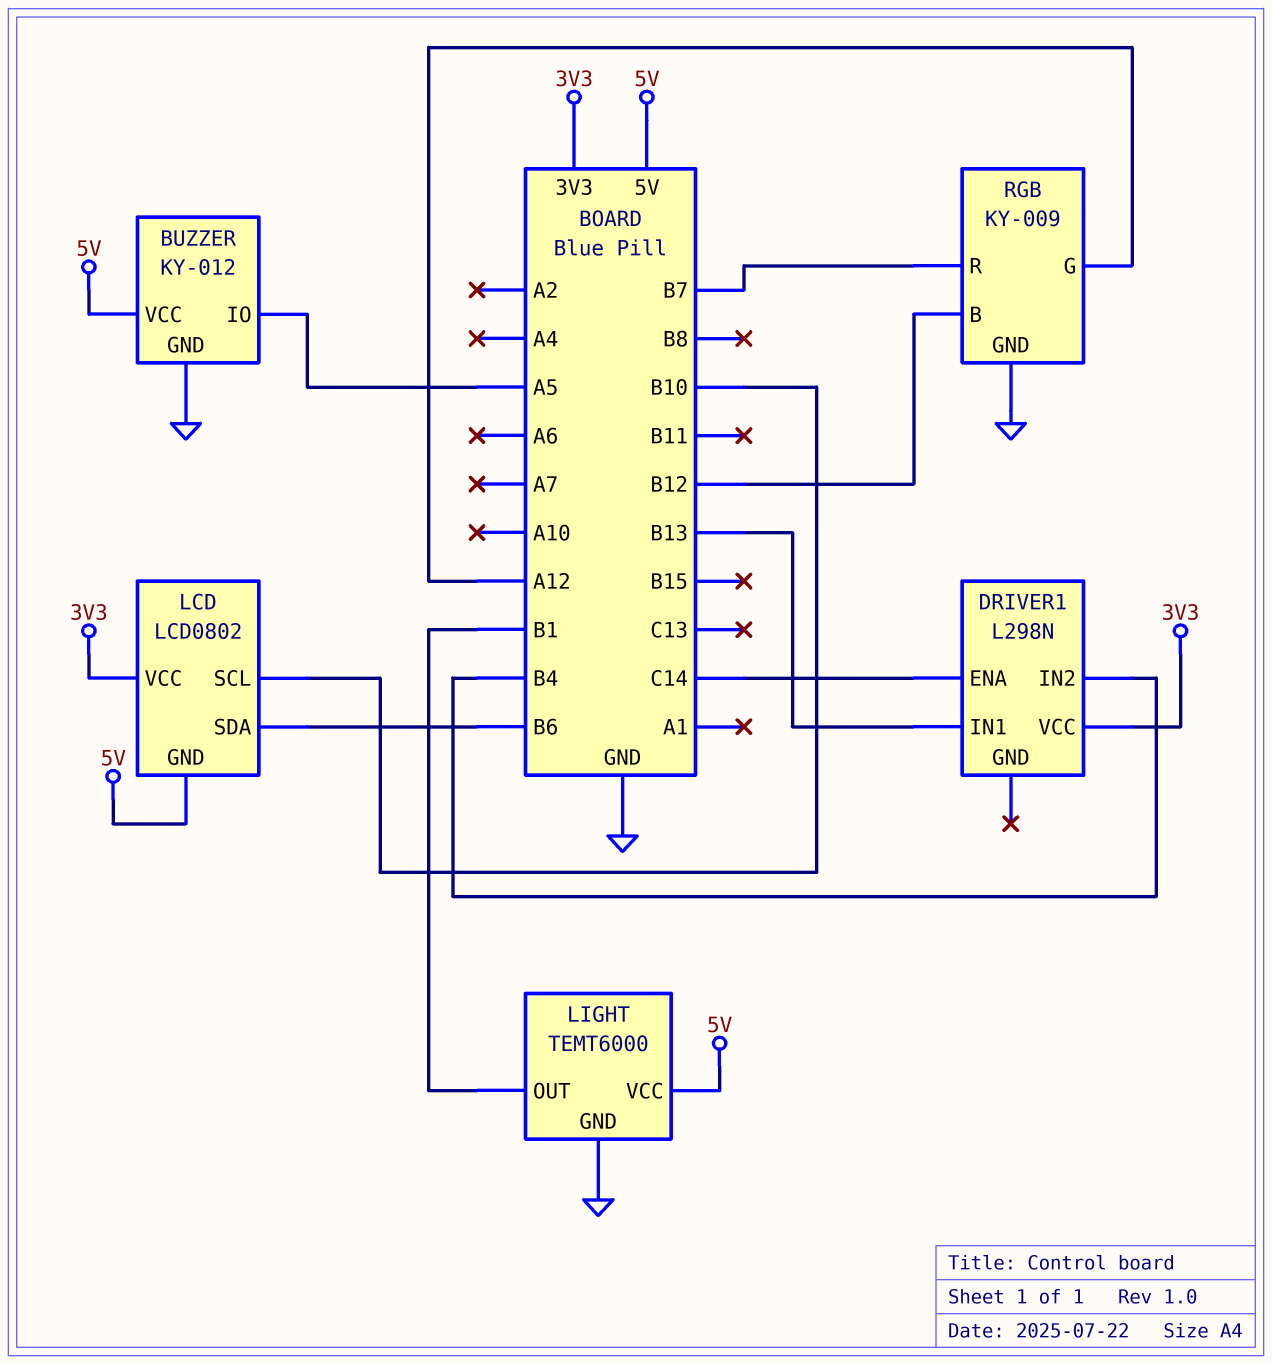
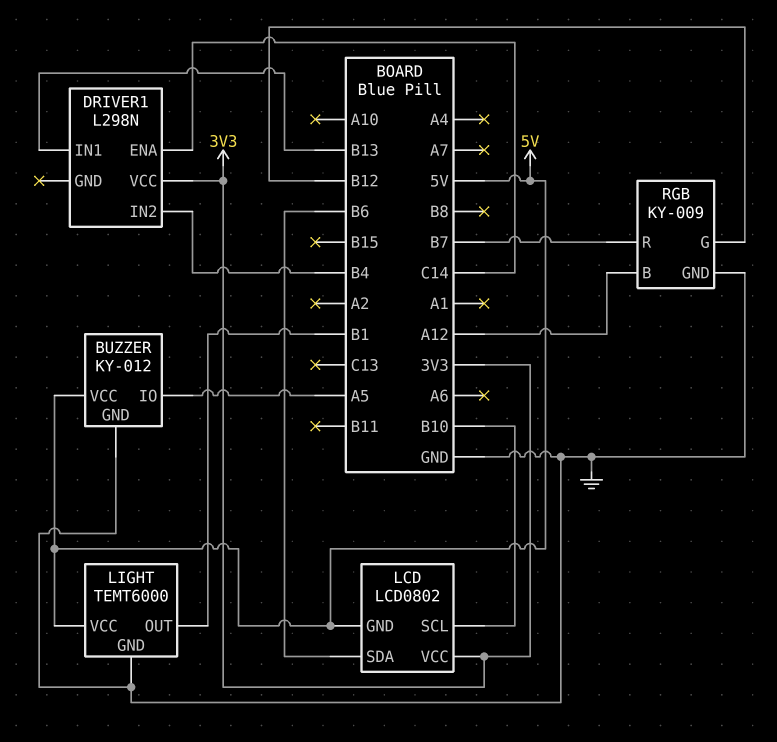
RGB pin B: B12 -> A12
RGB pin G: A12 -> B12

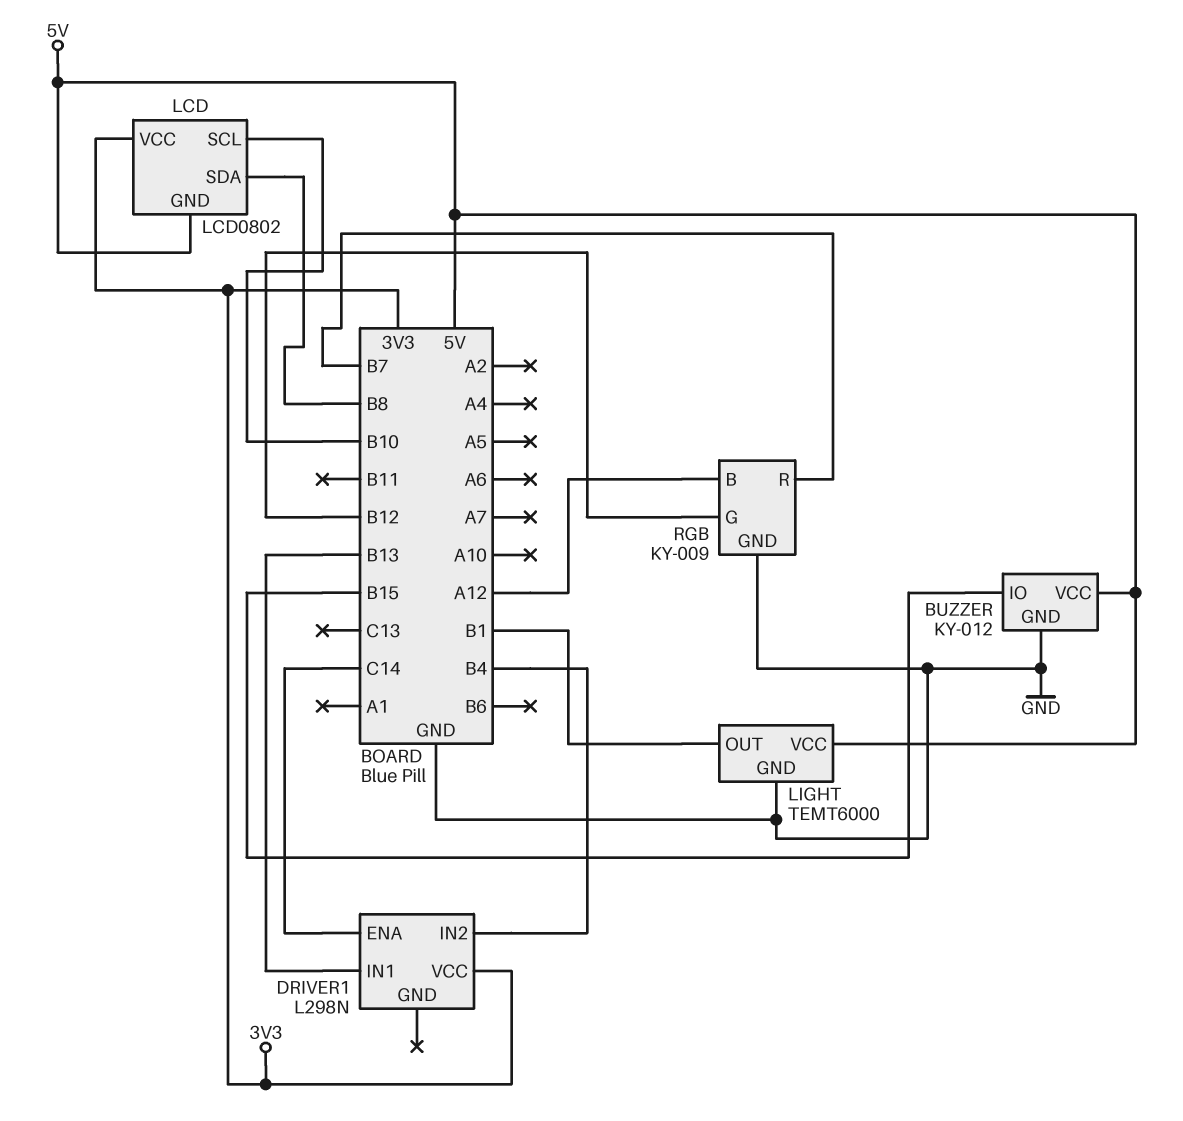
BUZZER pin IO: A5 -> B15
LCD pin SDA: B6 -> B8

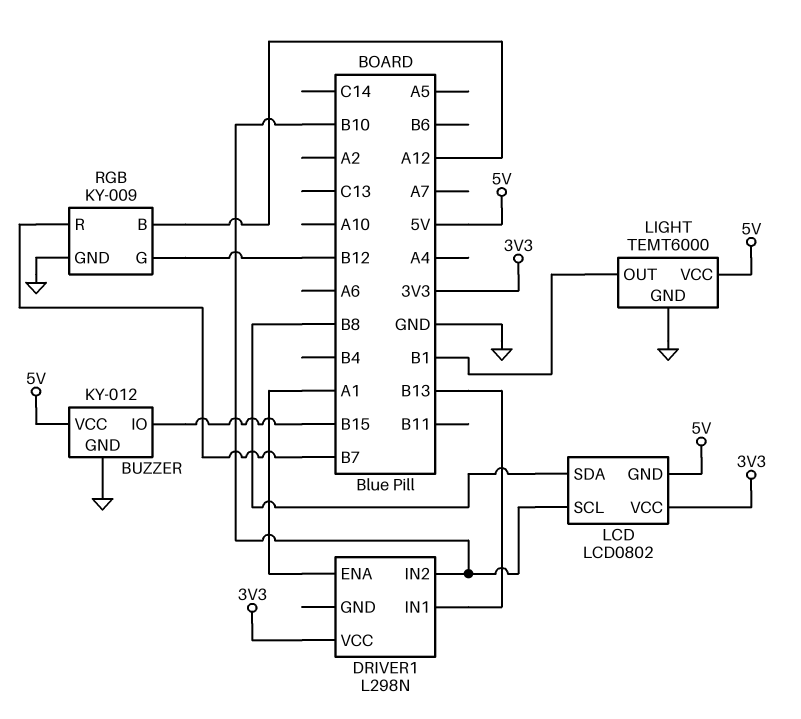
DRIVER1 pin ENA: C14 -> A1
DRIVER1 pin IN2: B4 -> B10

